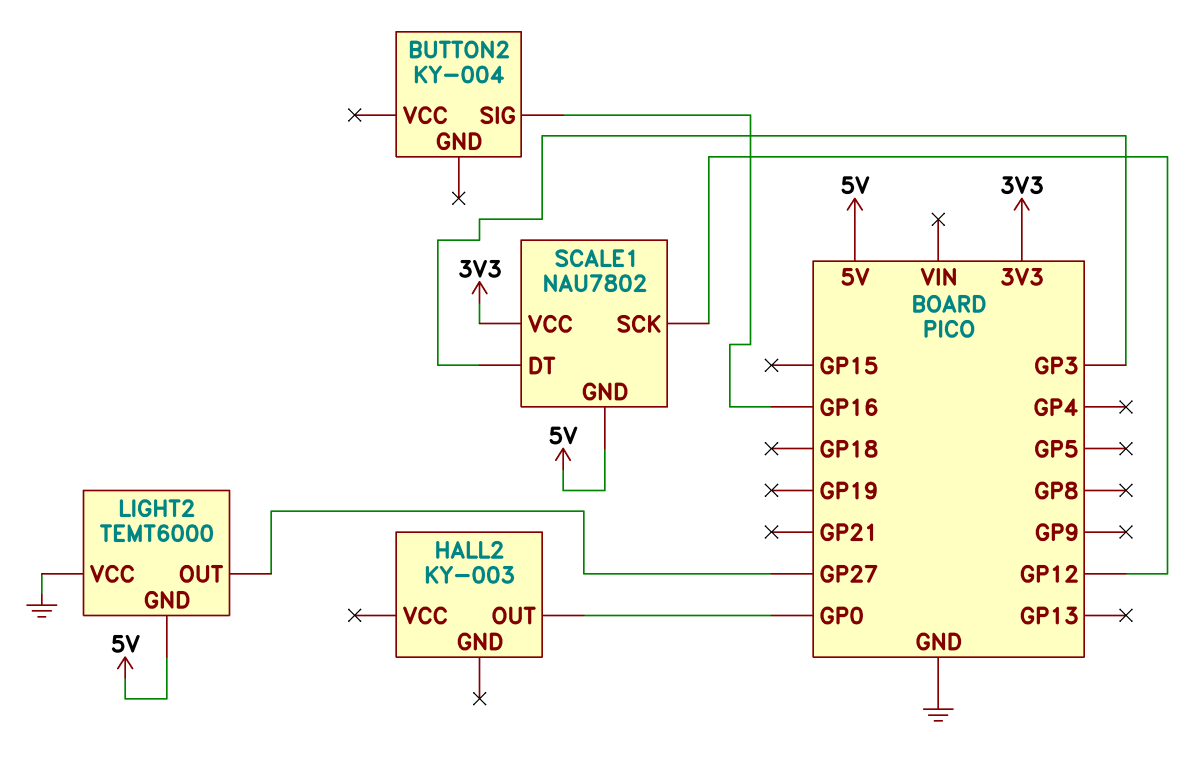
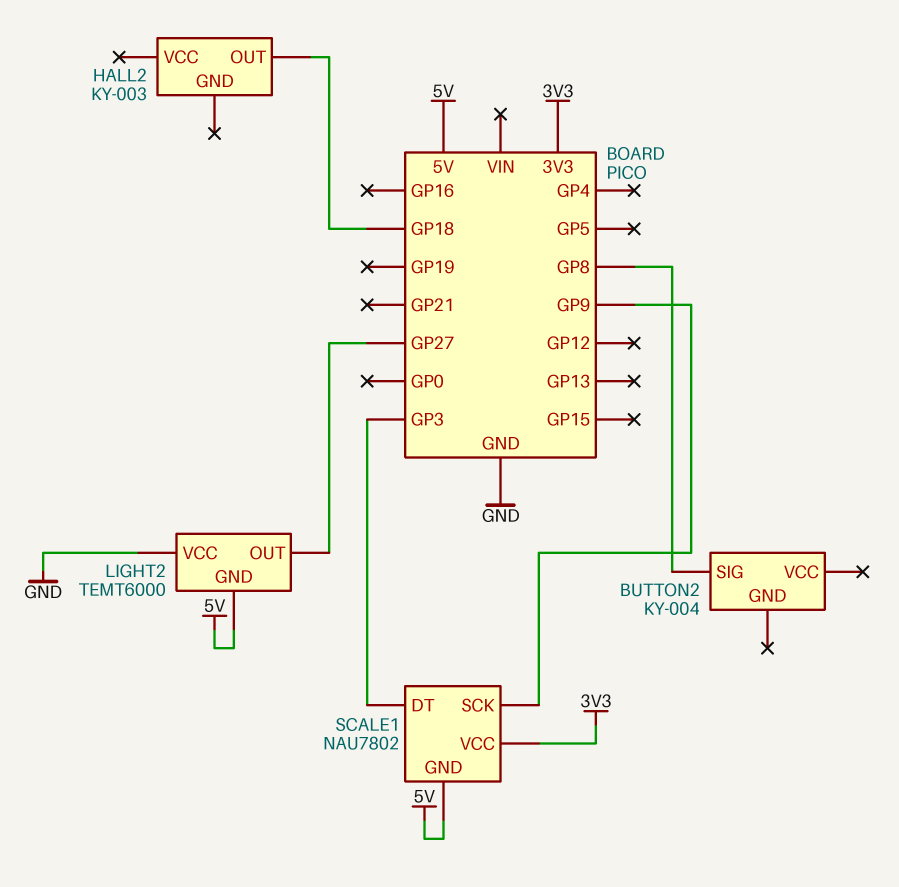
BUTTON2 pin SIG: GP16 -> GP8
HALL2 pin OUT: GP0 -> GP18
SCALE1 pin SCK: GP12 -> GP9

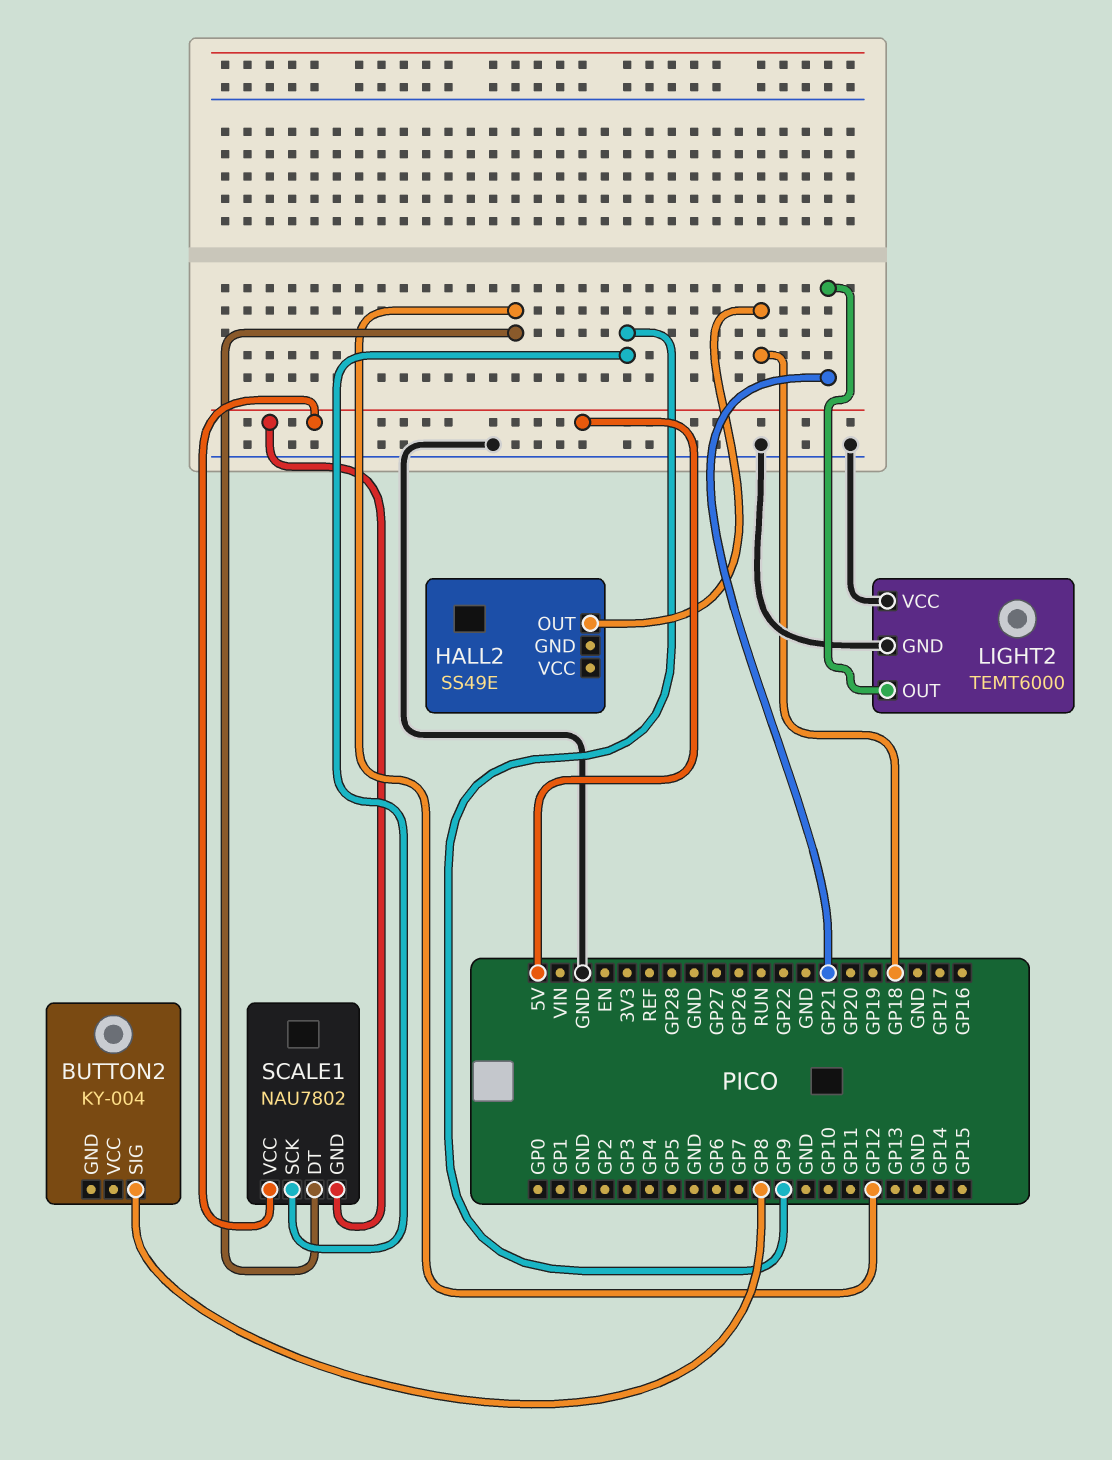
HALL2: KY-003 -> SS49E
LIGHT2 pin GND: 5V -> GND
LIGHT2 pin OUT: GP27 -> GP21
SCALE1 pin DT: GP3 -> GP12
SCALE1 pin VCC: 3V3 -> 5V

